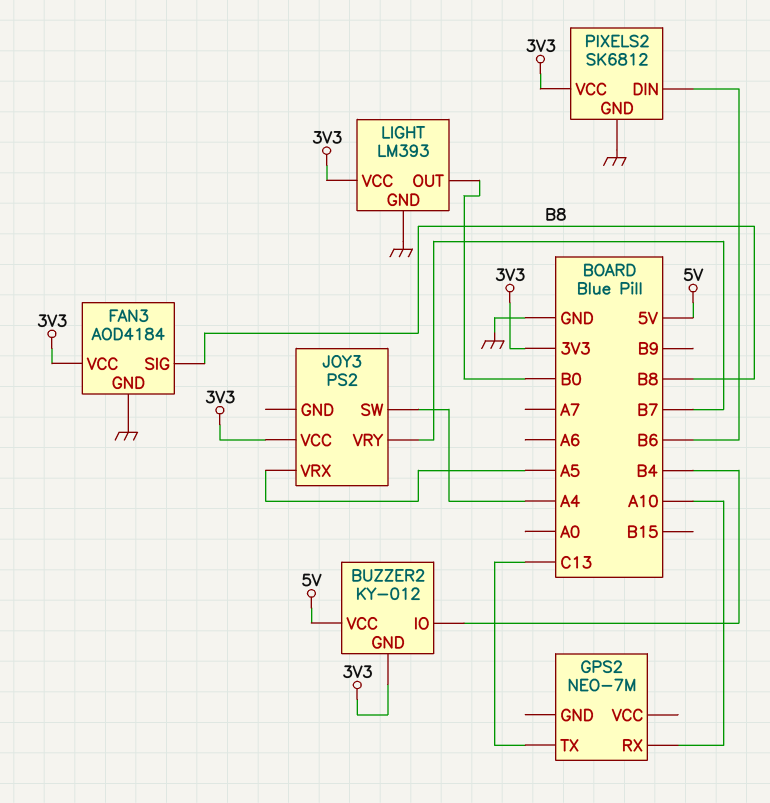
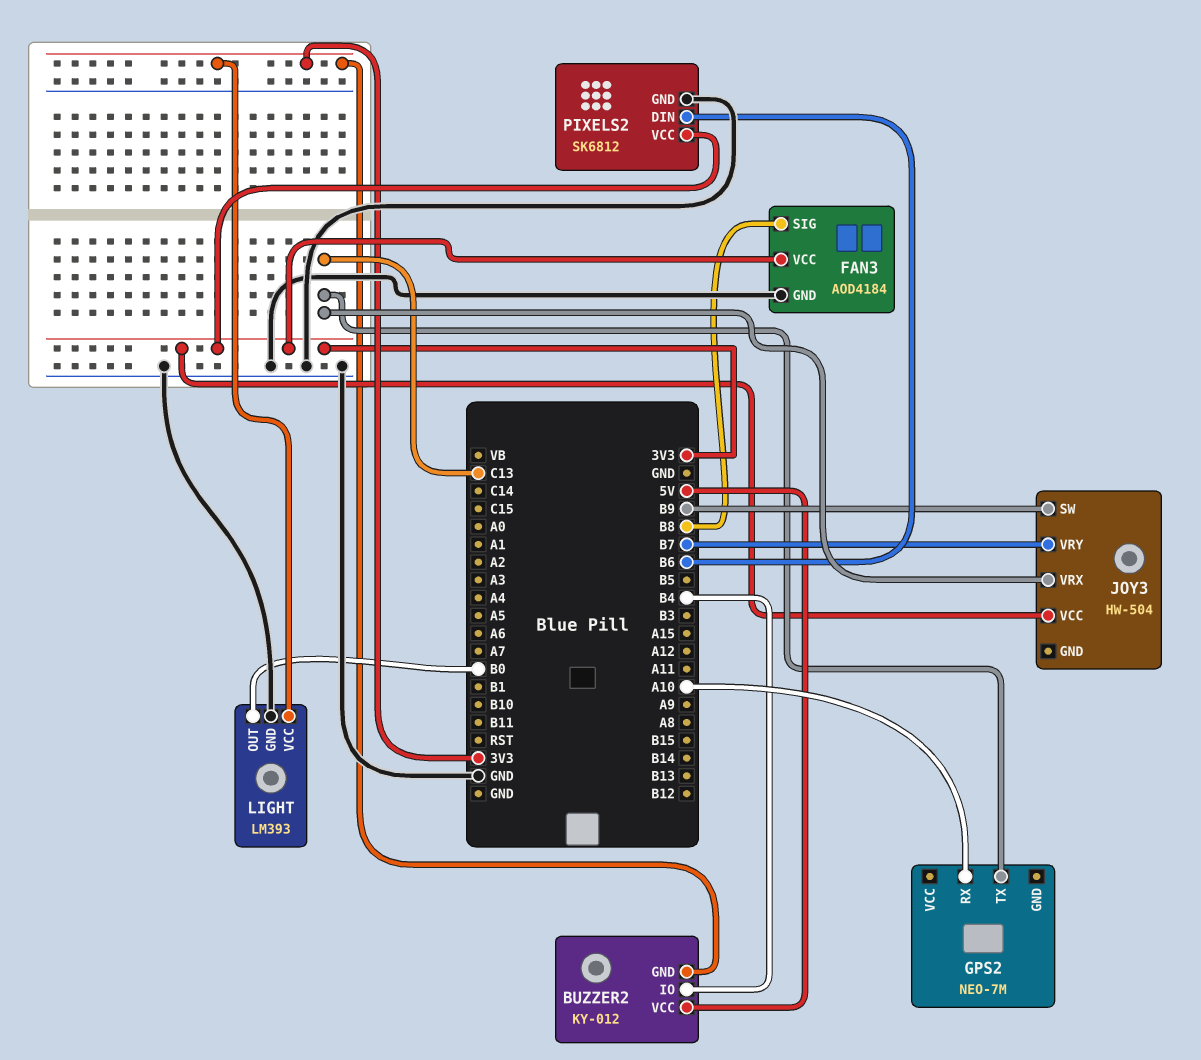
JOY3: PS2 -> HW-504
JOY3 pin SW: A4 -> B9
JOY3 pin VRX: A5 -> C13

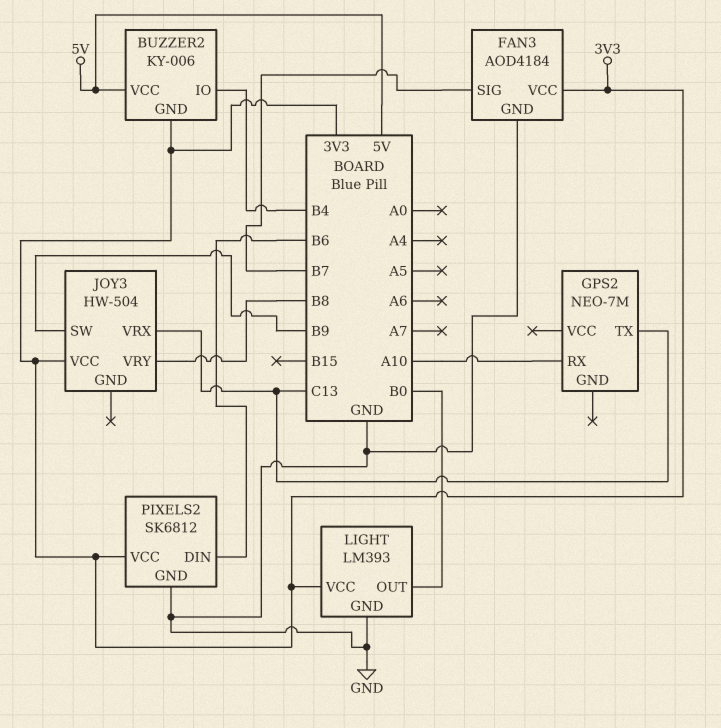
BUZZER2: KY-012 -> KY-006
FAN3 pin SIG: B8 -> B7
JOY3 pin VRY: B7 -> B8

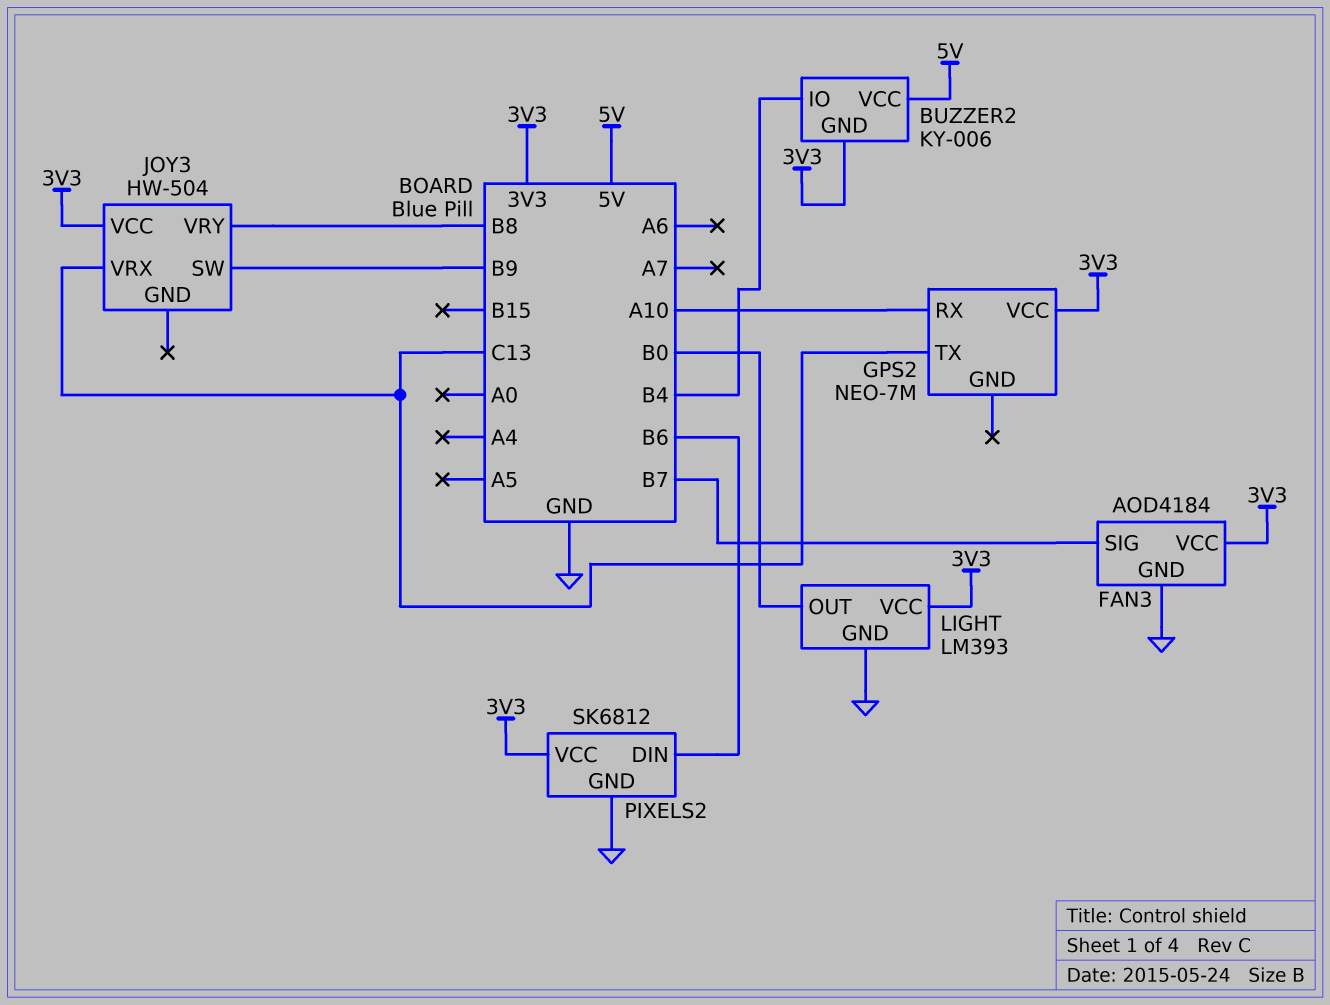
GPS2 pin VCC: none -> 3V3

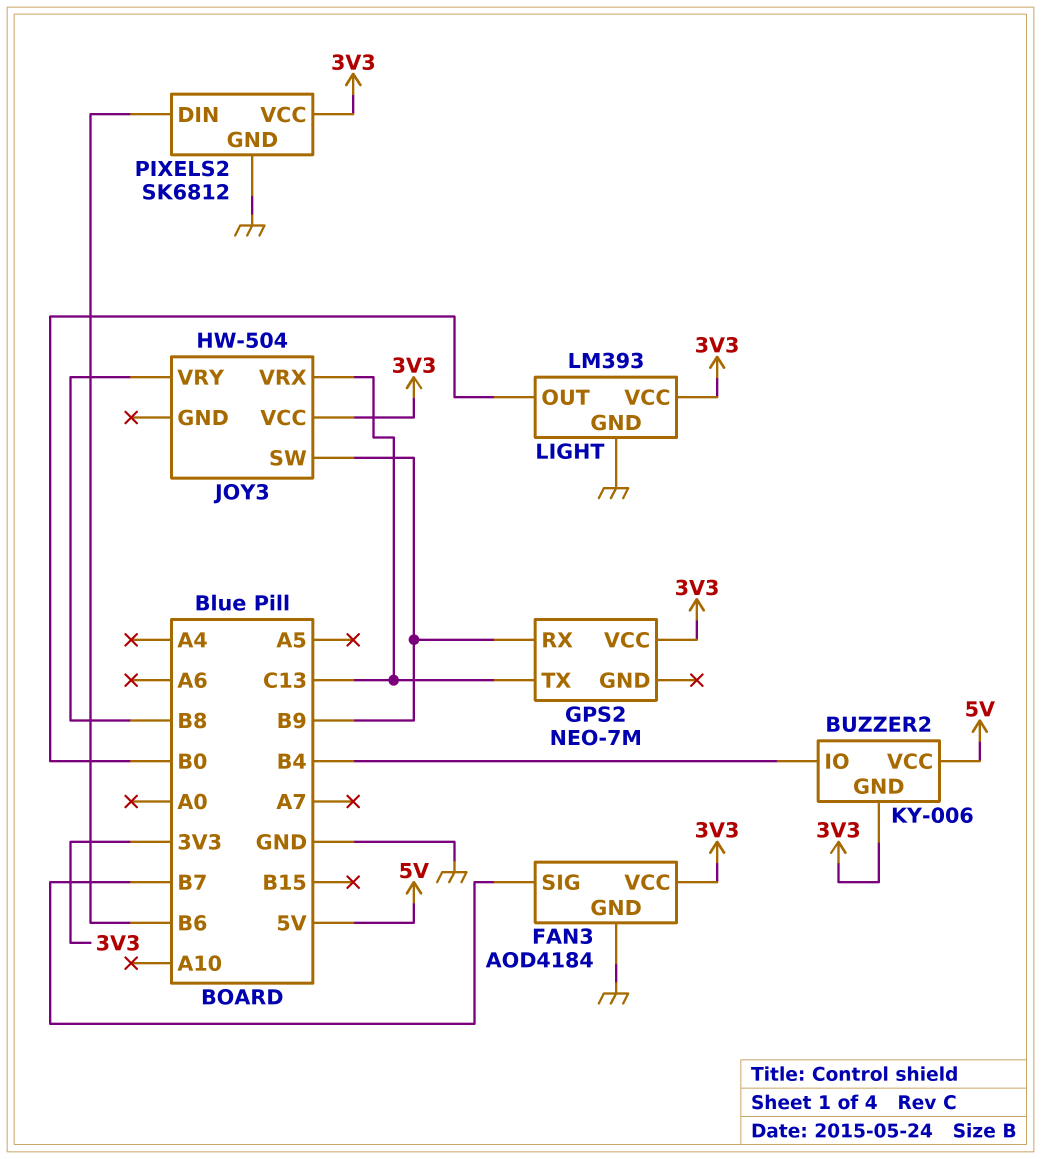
GPS2 pin RX: A10 -> B9

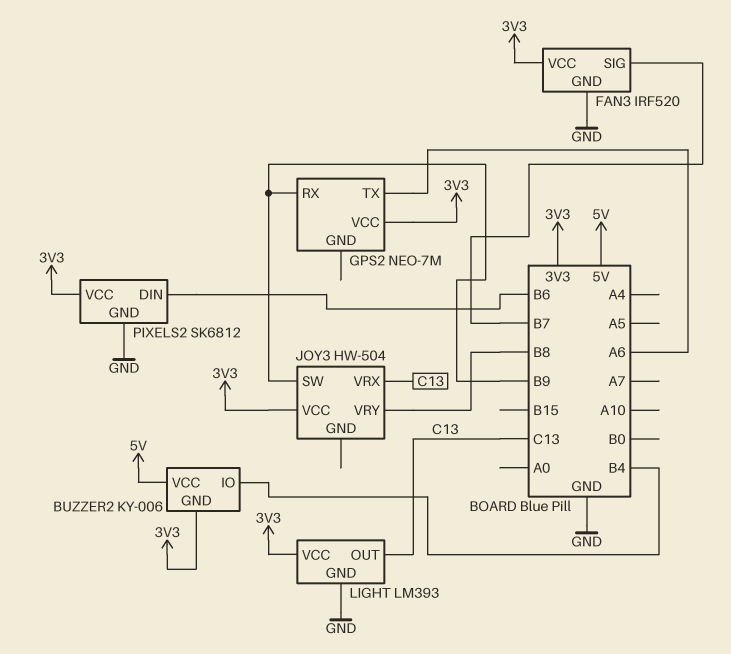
FAN3: AOD4184 -> IRF520
GPS2 pin TX: C13 -> A6
LIGHT pin OUT: B0 -> C13

